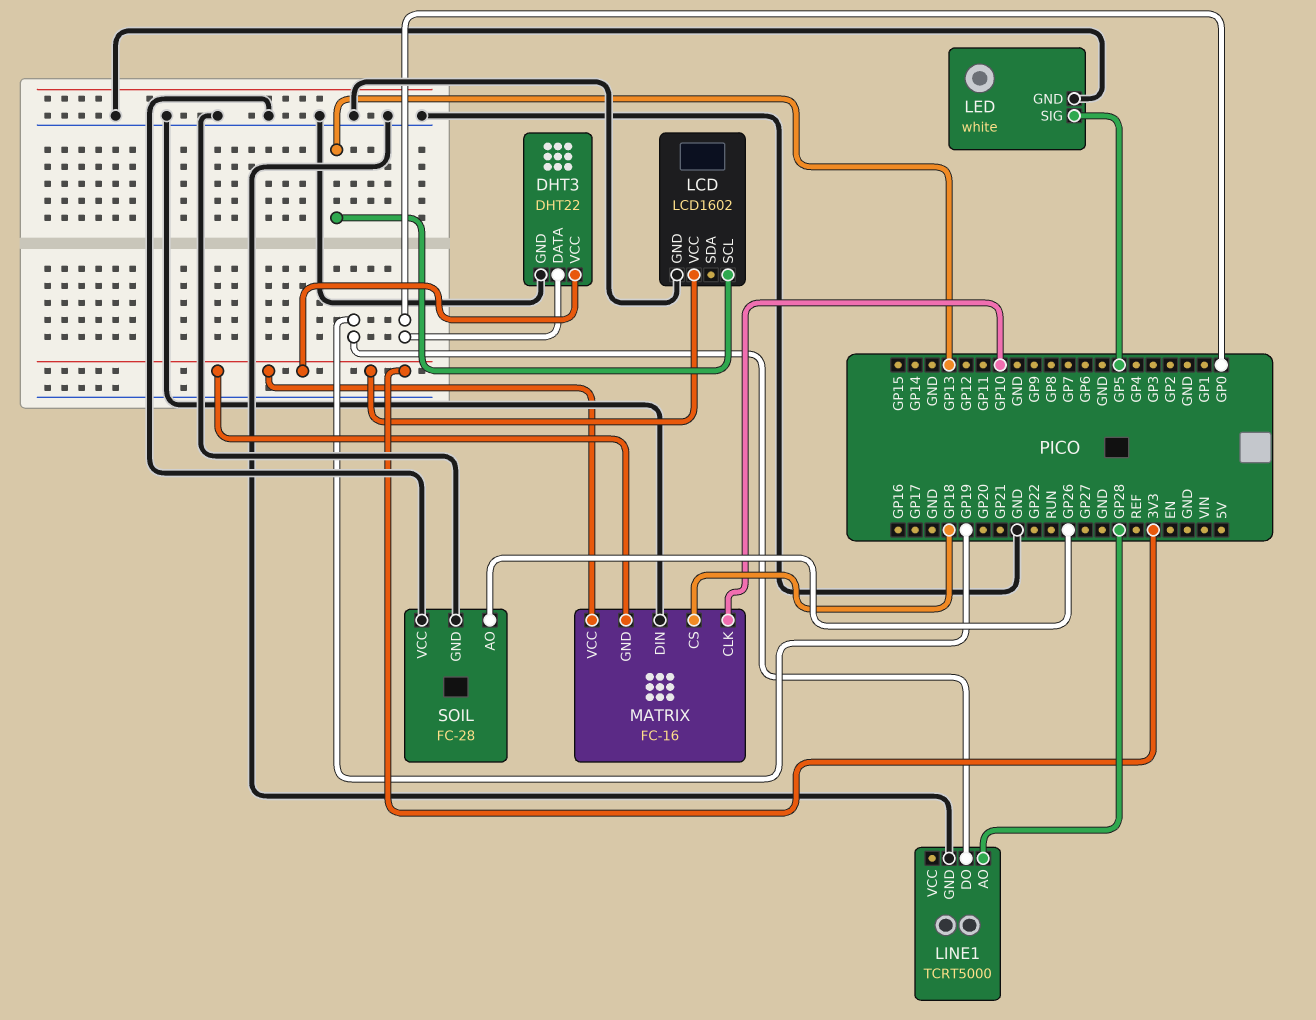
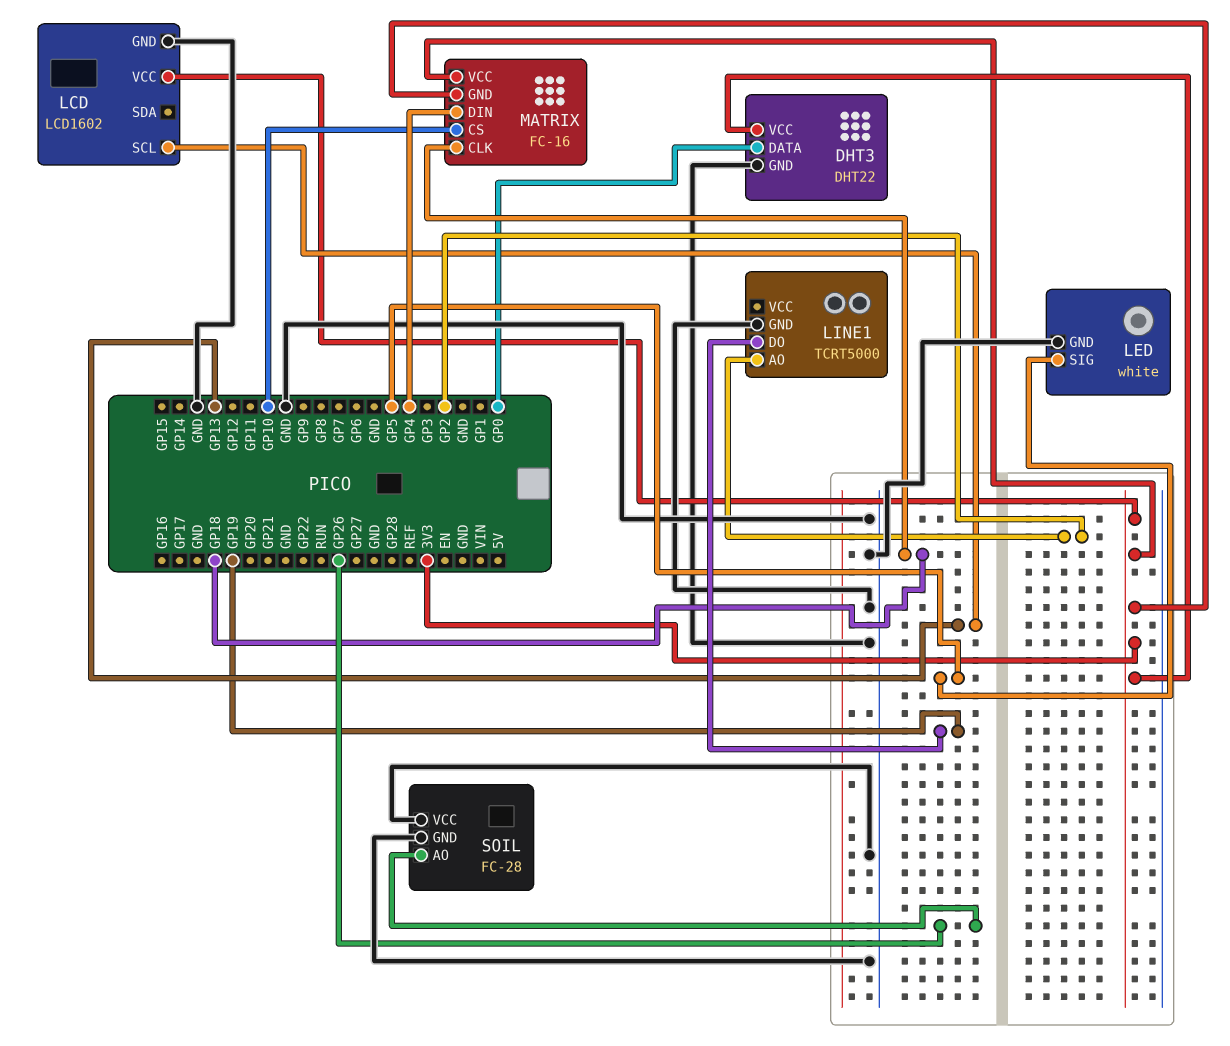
LINE1 pin AO: GP28 -> GP2
MATRIX pin CLK: GP10 -> GP18
MATRIX pin CS: GP18 -> GP10
MATRIX pin DIN: GND -> GP4

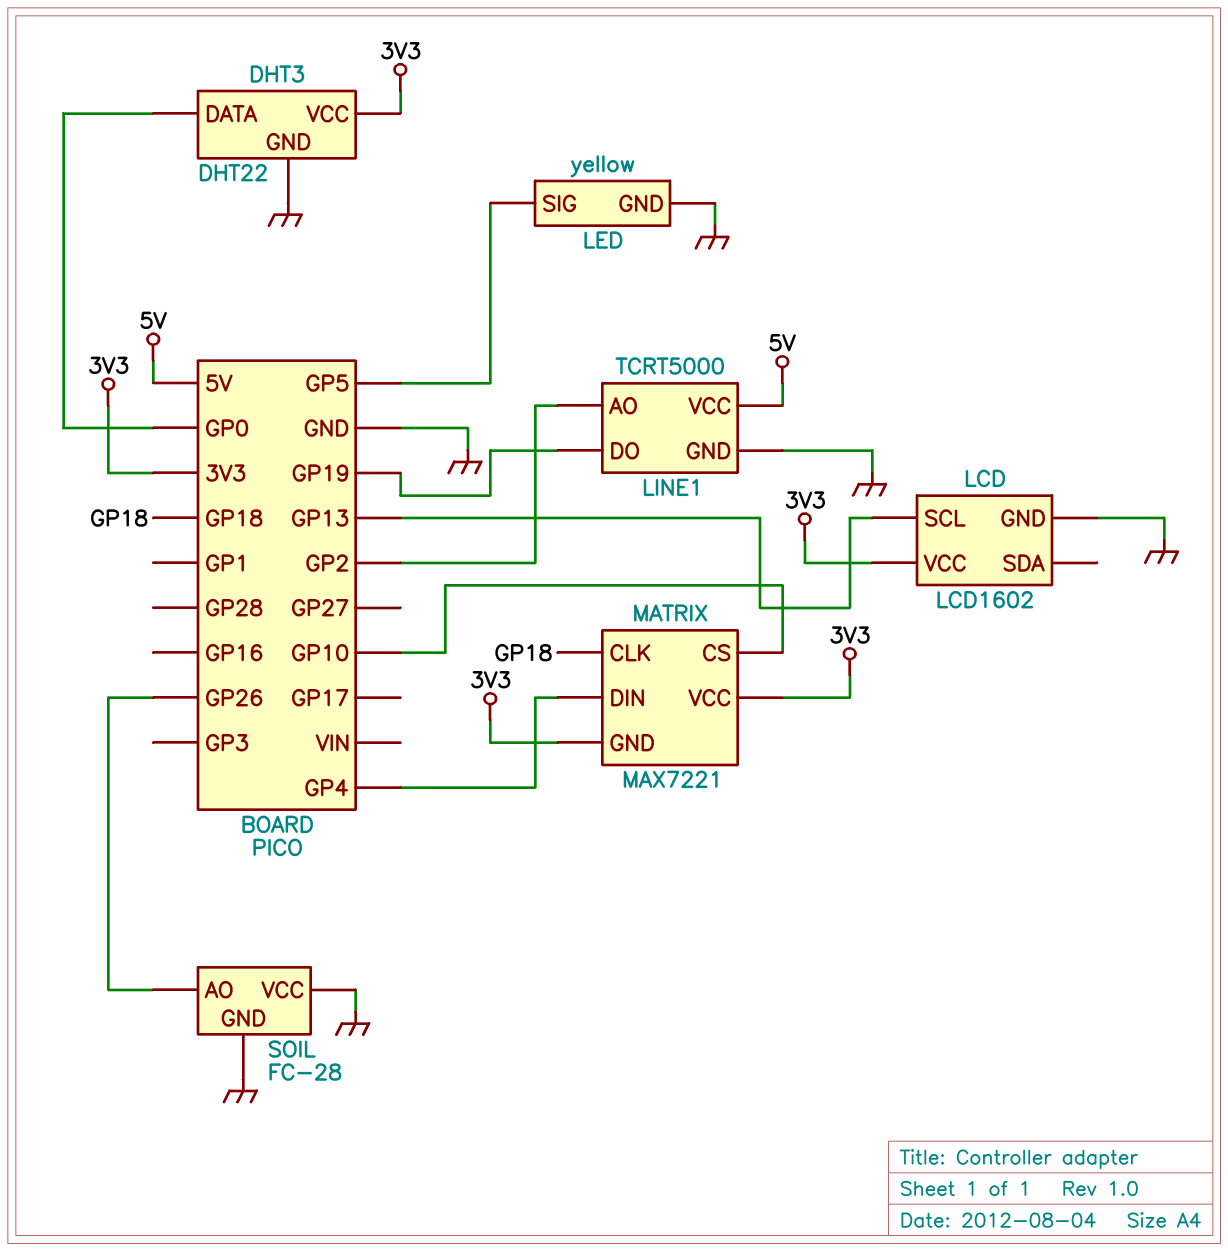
LED: white -> yellow
LINE1 pin VCC: none -> 5V
MATRIX: FC-16 -> MAX7221

